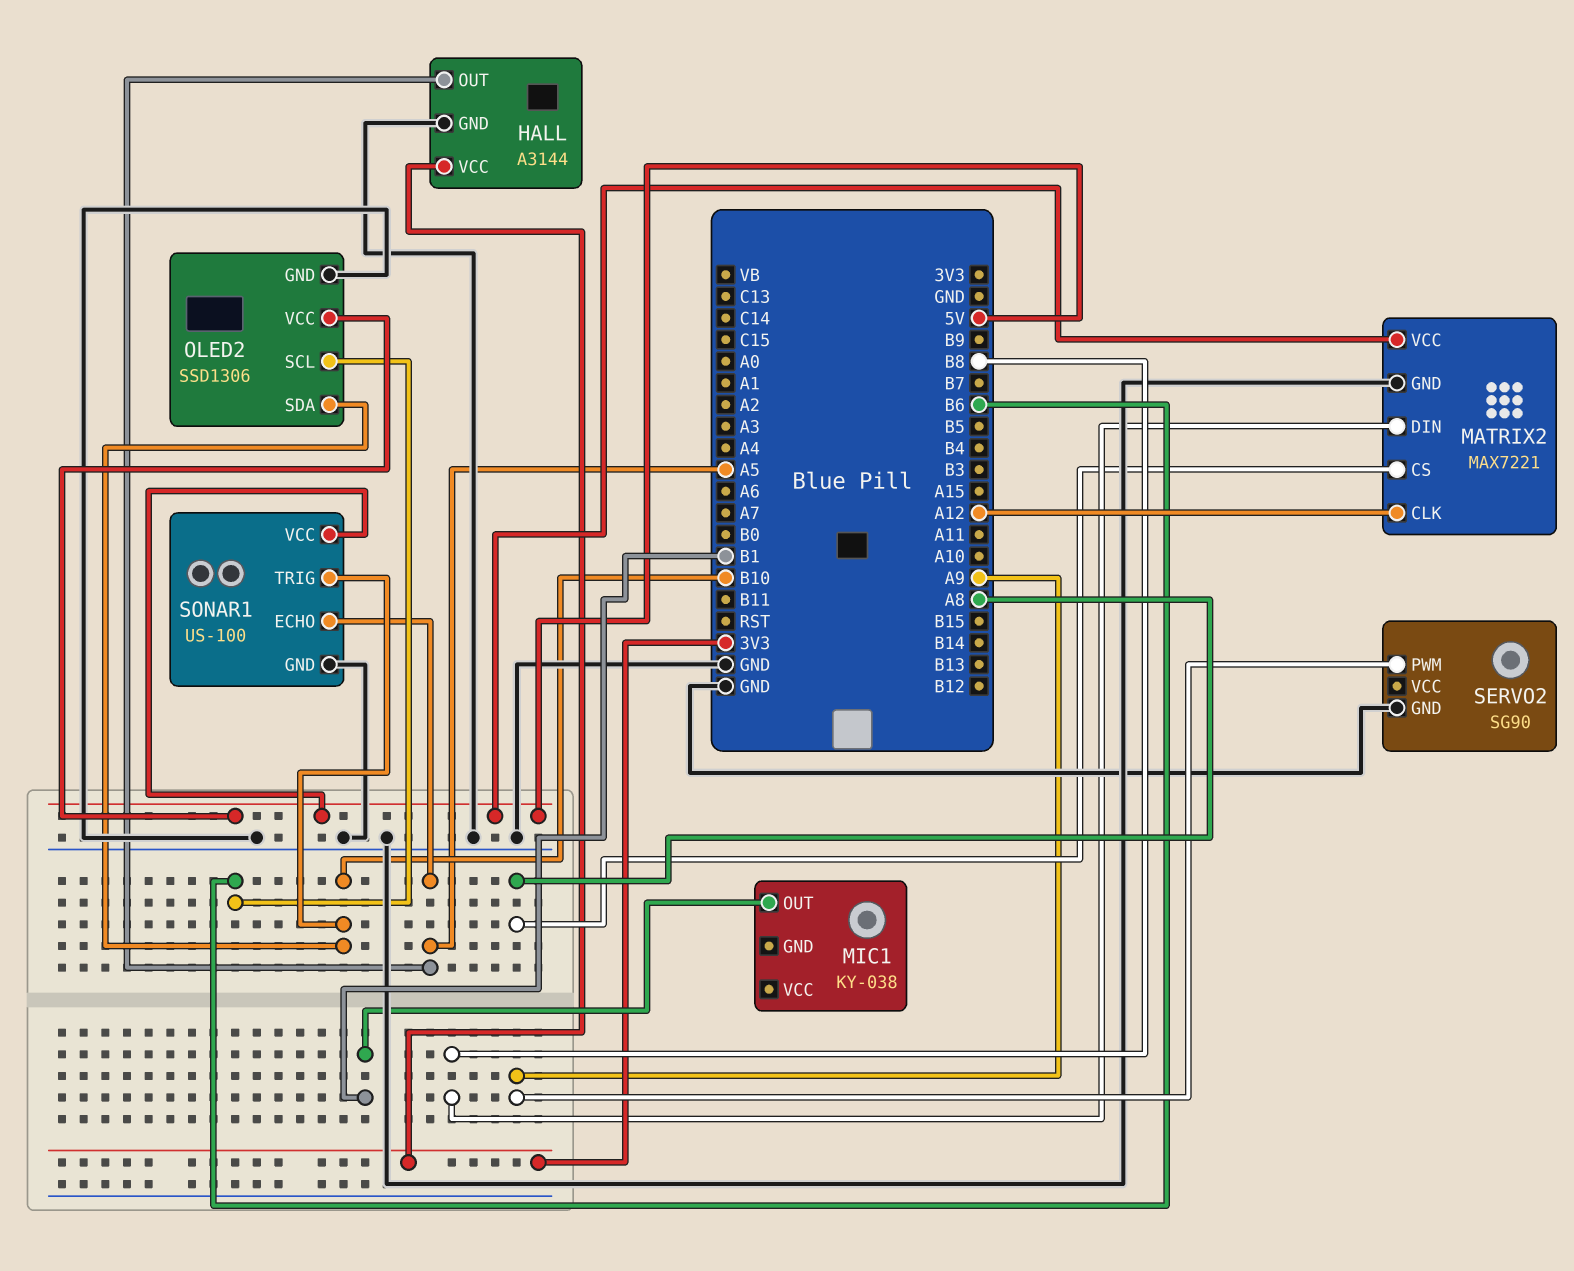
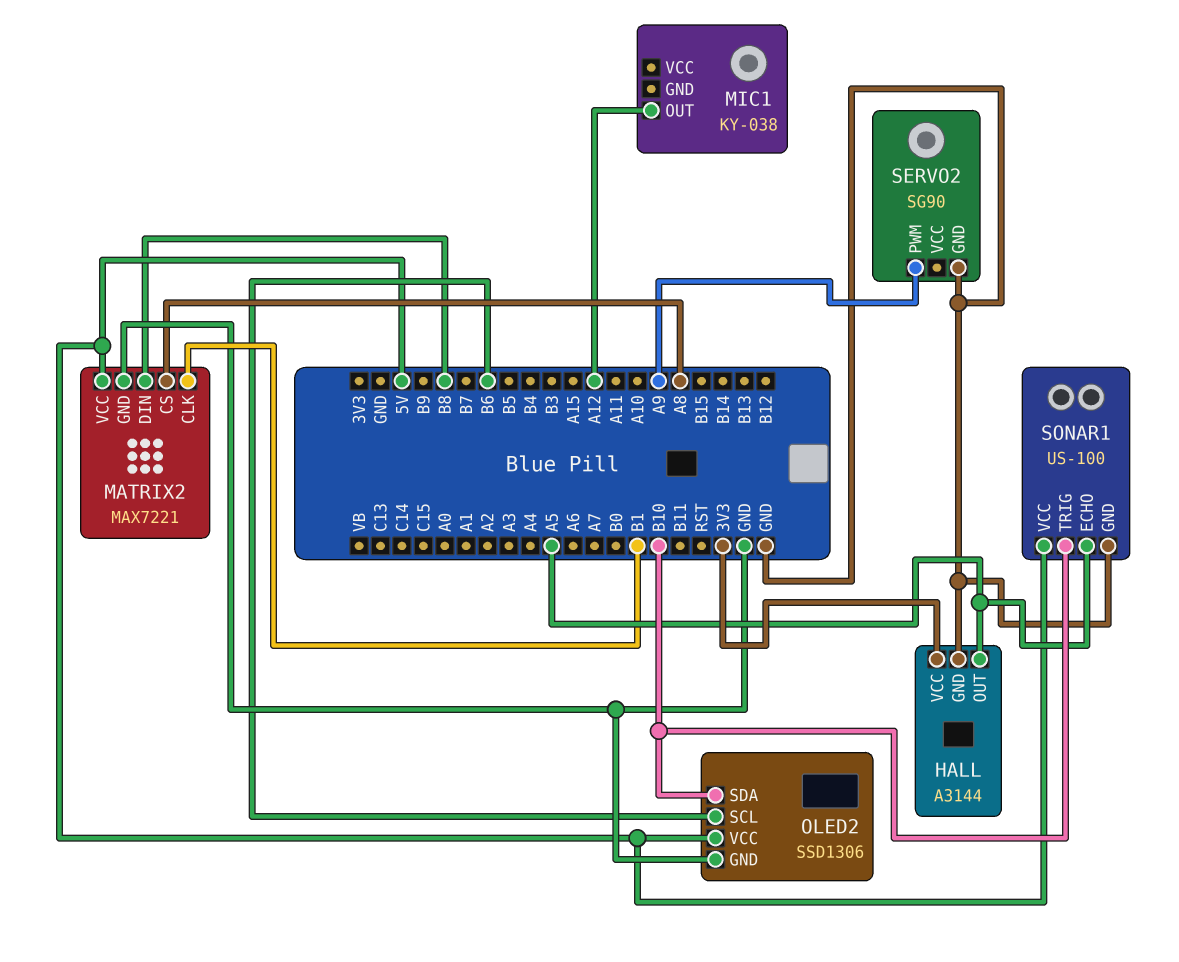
MATRIX2 pin CLK: A12 -> B1
MIC1 pin OUT: B1 -> A12

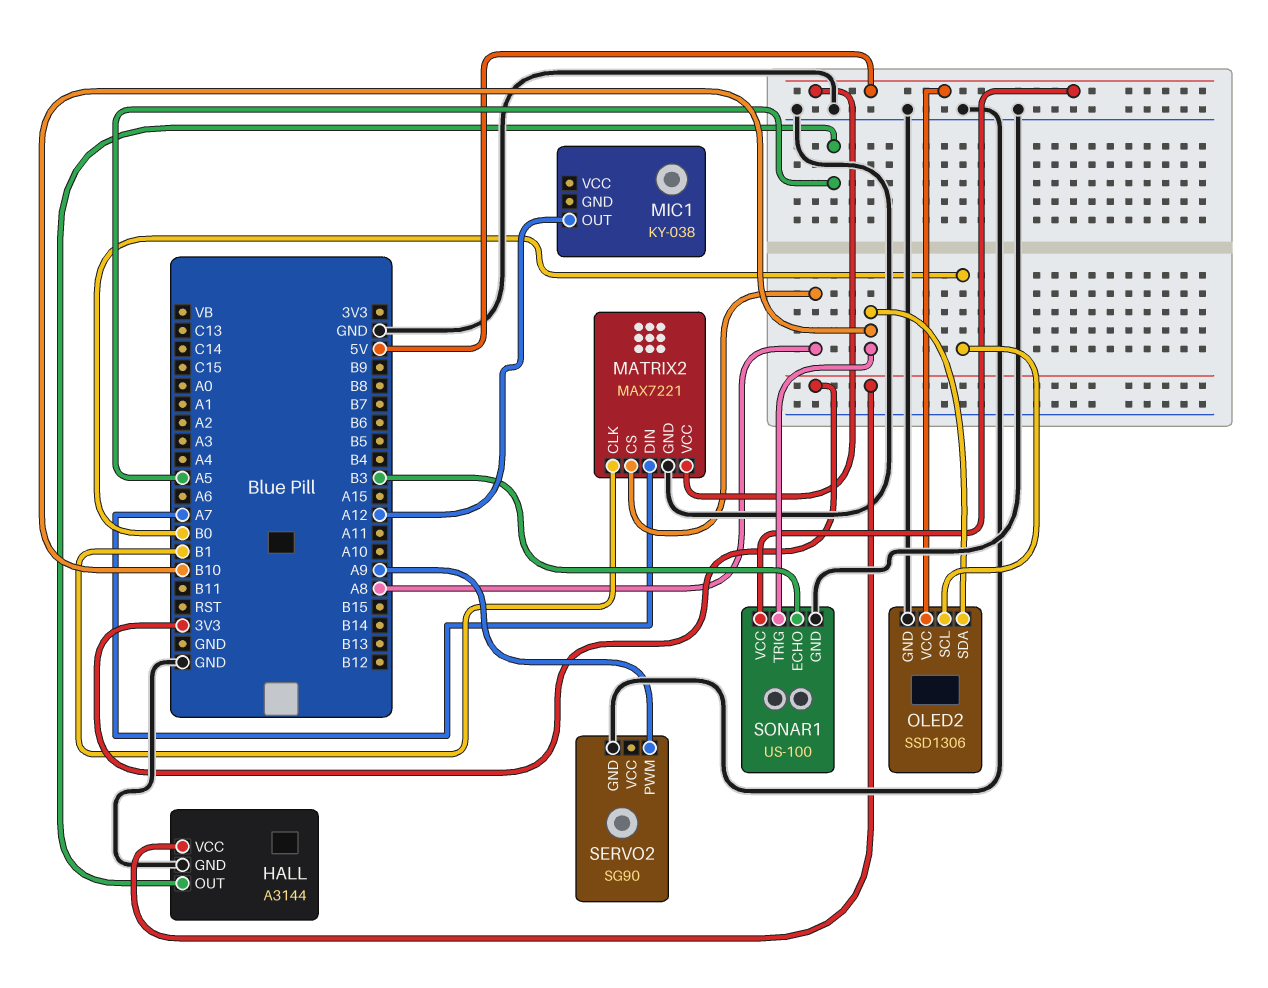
MATRIX2 pin DIN: B8 -> A7
OLED2 pin SCL: B6 -> B0
SONAR1 pin ECHO: A5 -> B3

